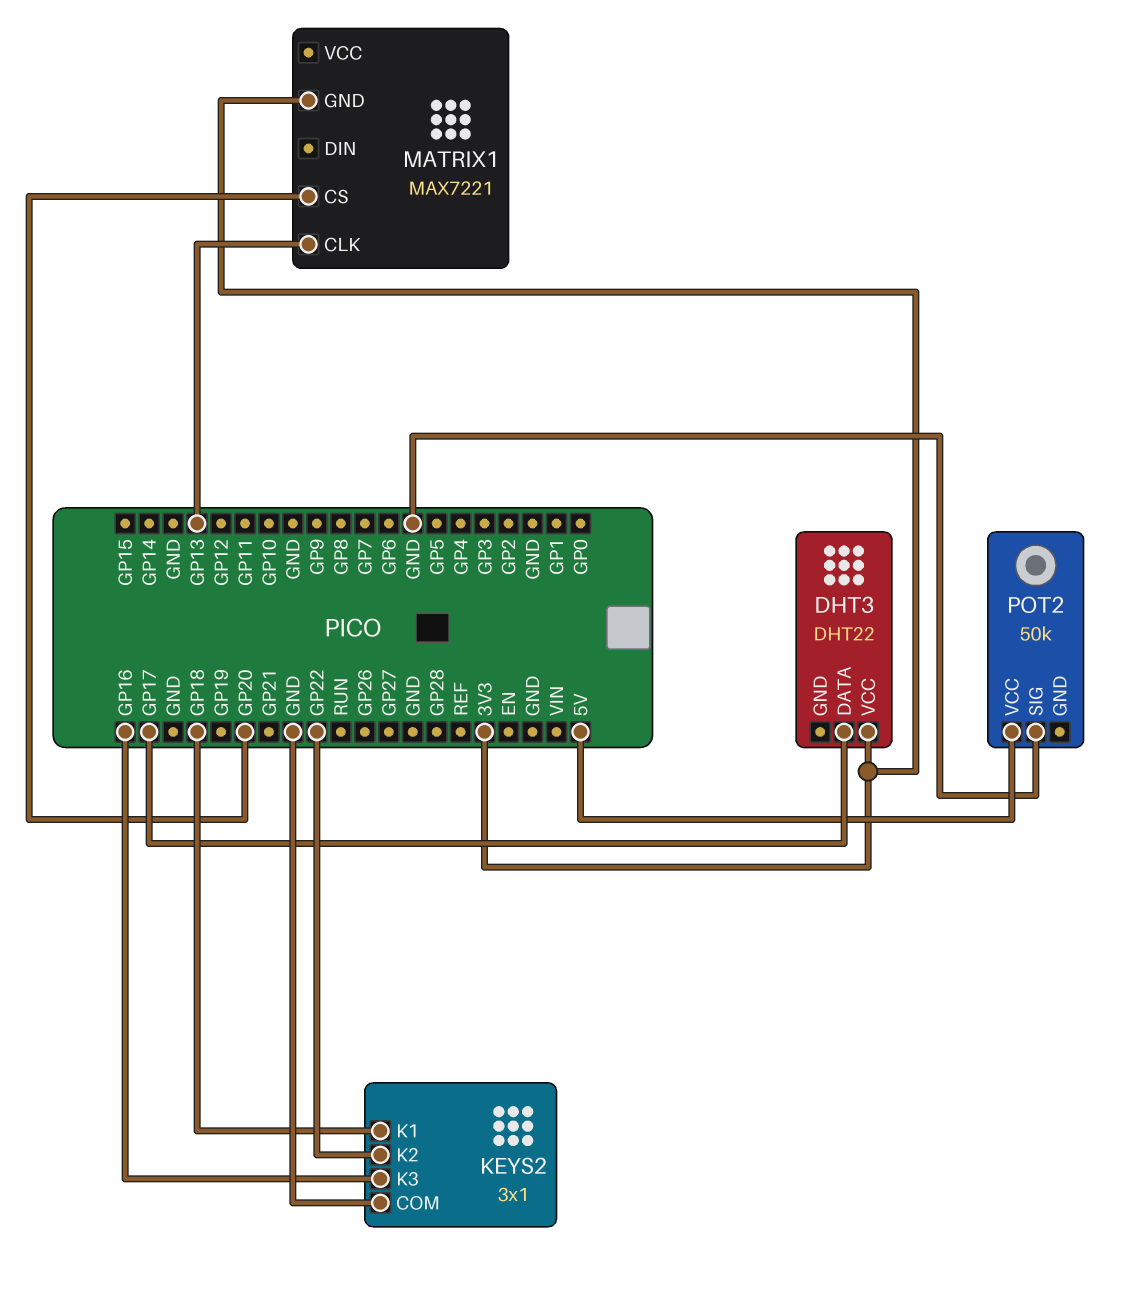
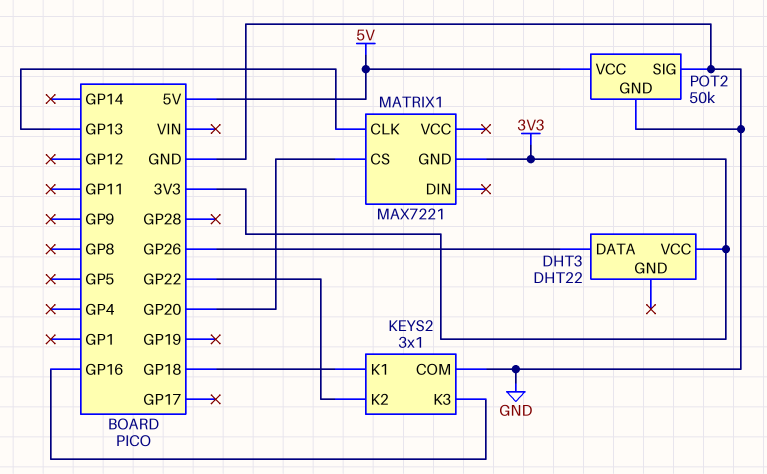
DHT3 pin DATA: GP17 -> GP26
POT2 pin GND: none -> GND

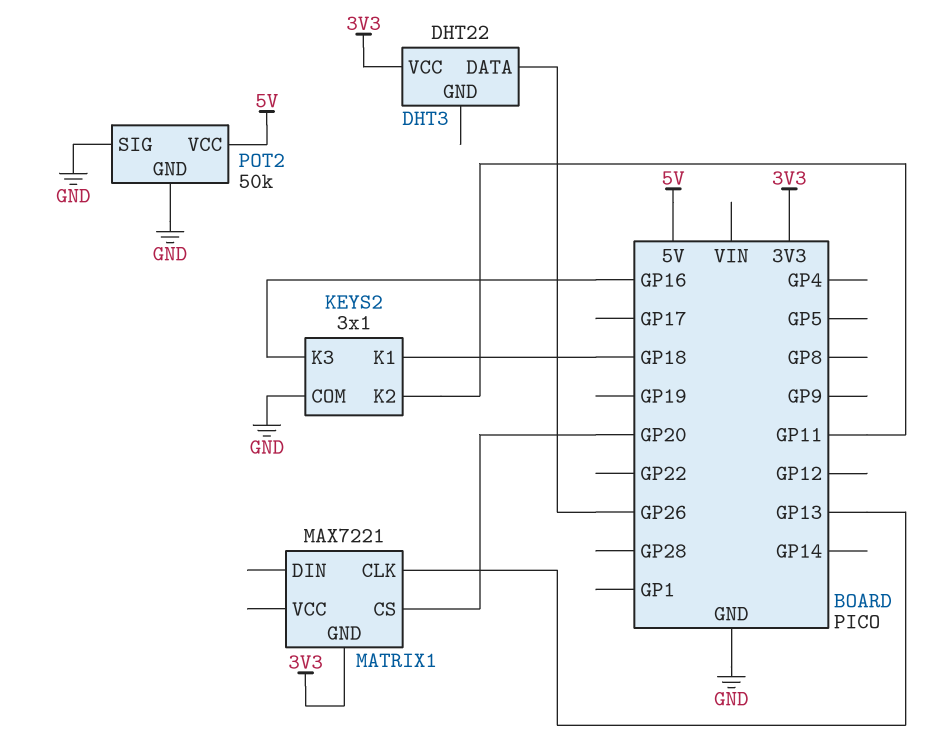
KEYS2 pin K2: GP22 -> GP11

